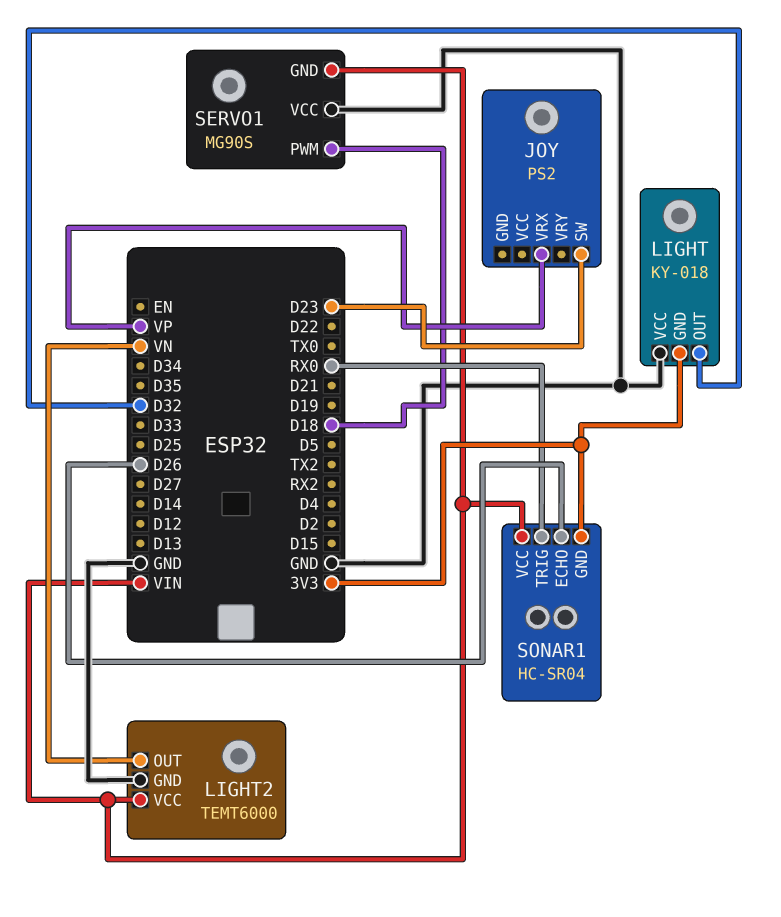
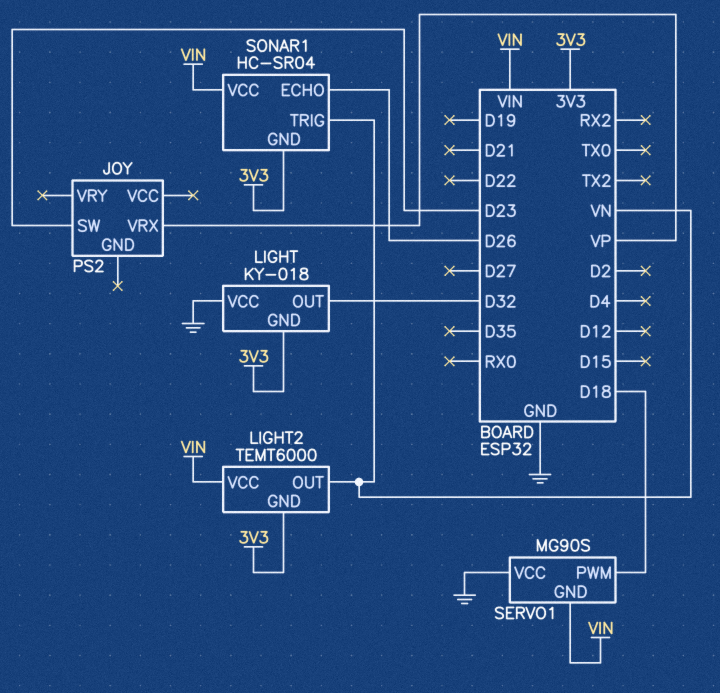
LIGHT2 pin GND: GND -> 3V3
SONAR1 pin TRIG: RX0 -> VN

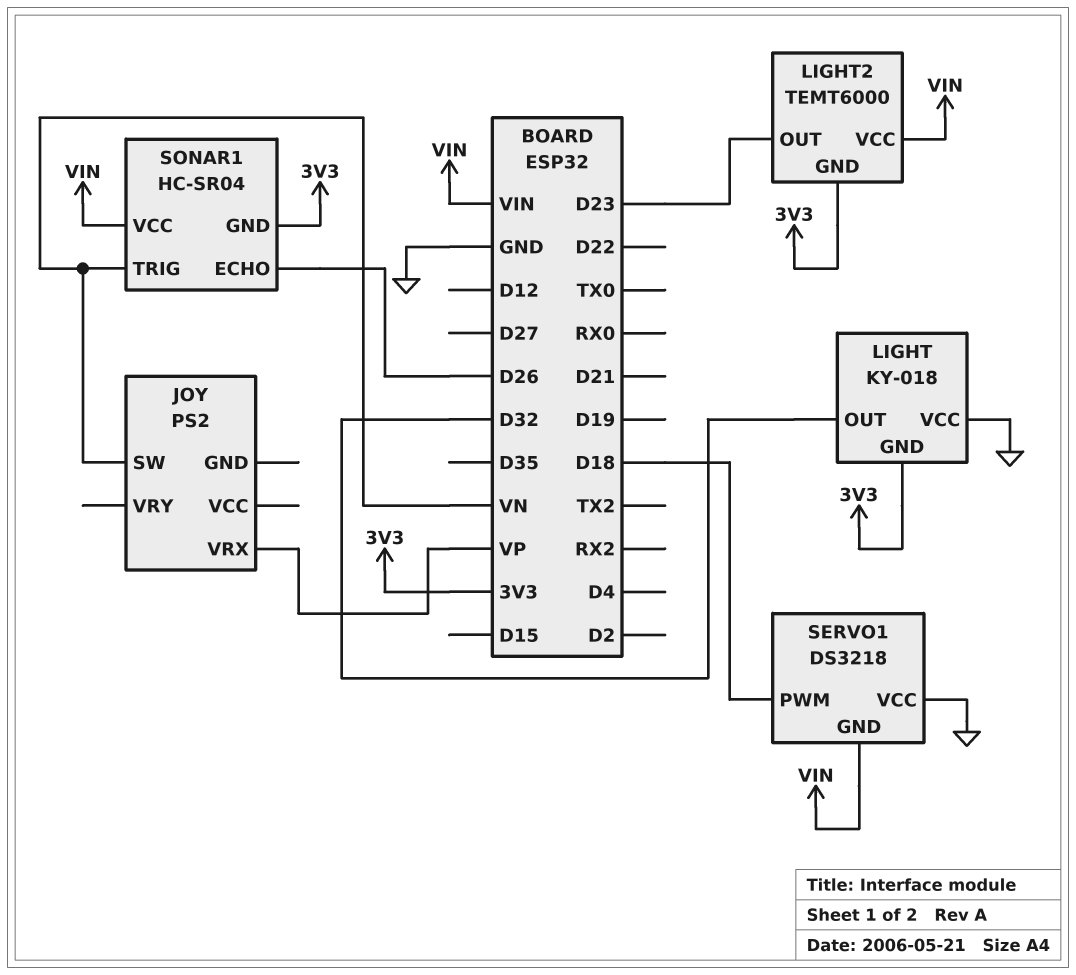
JOY pin SW: D23 -> VN
LIGHT2 pin OUT: VN -> D23
SERVO1: MG90S -> DS3218

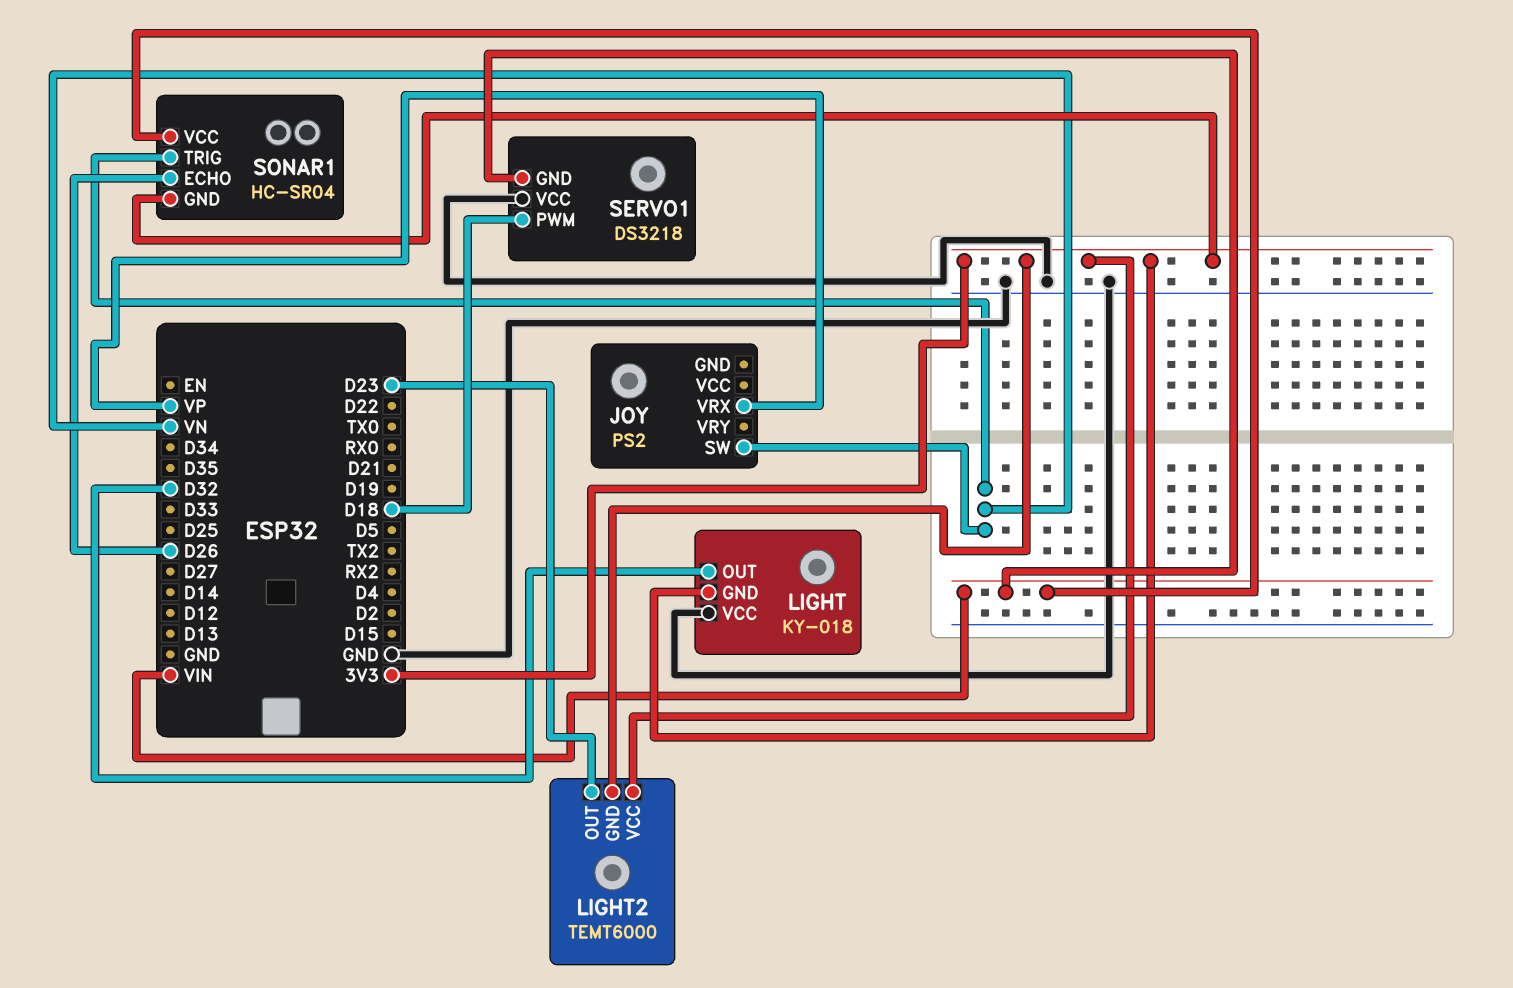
LIGHT2 pin VCC: VIN -> 3V3

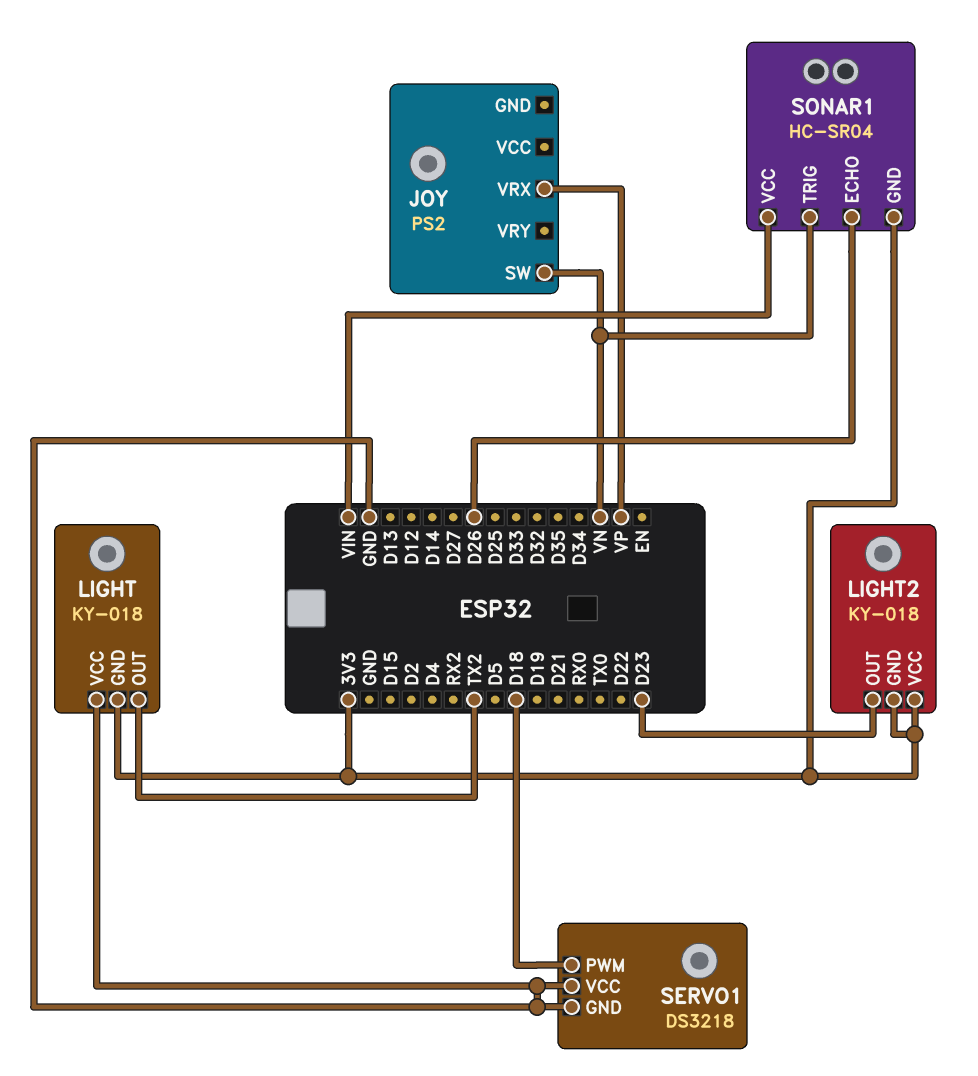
LIGHT pin OUT: D32 -> TX2
LIGHT2: TEMT6000 -> KY-018
SERVO1 pin GND: VIN -> GND

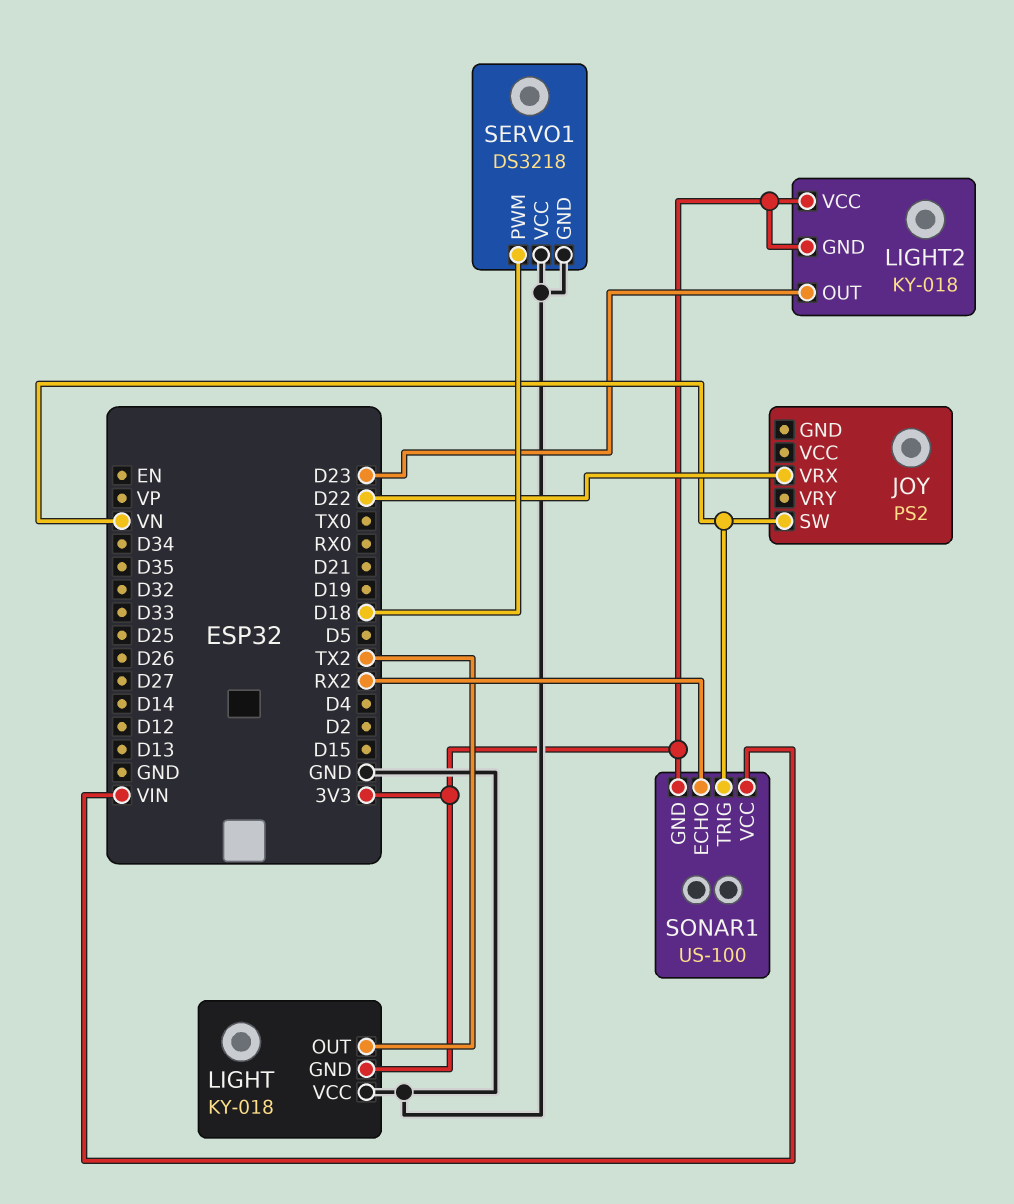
JOY pin VRX: VP -> D22
SONAR1: HC-SR04 -> US-100
SONAR1 pin ECHO: D26 -> RX2

